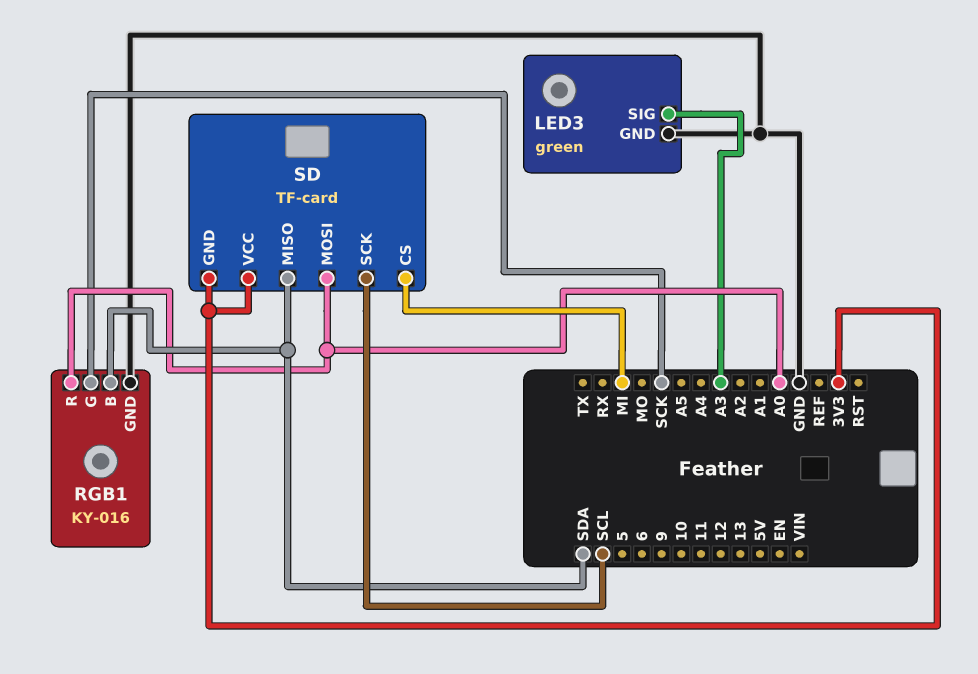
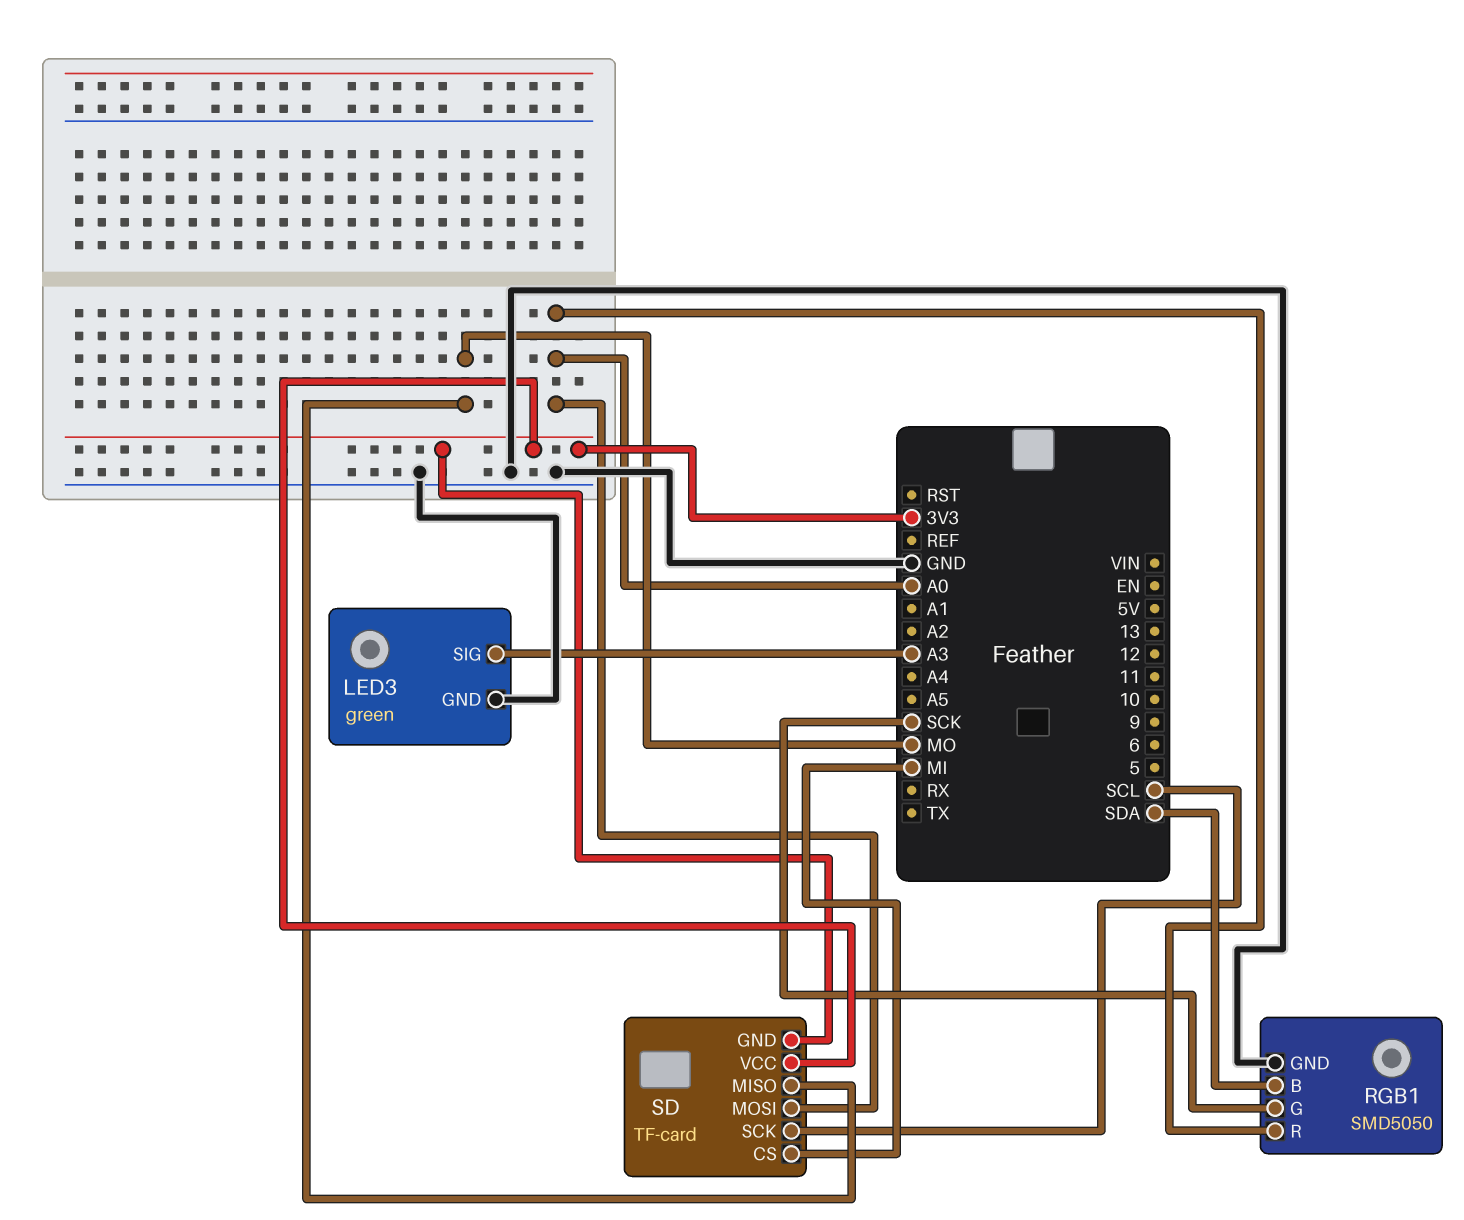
RGB1: KY-016 -> SMD5050
SD pin MISO: SDA -> MO

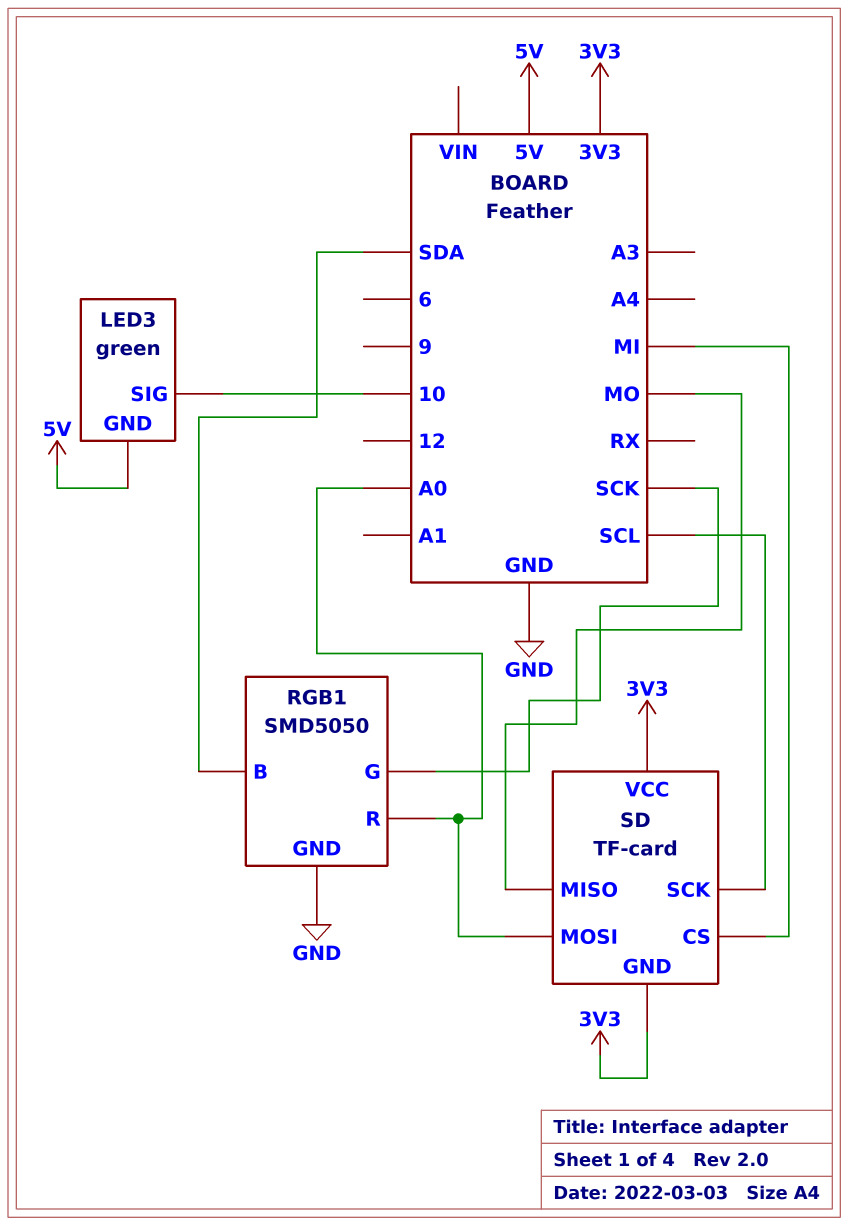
LED3 pin GND: GND -> 5V
LED3 pin SIG: A3 -> 10

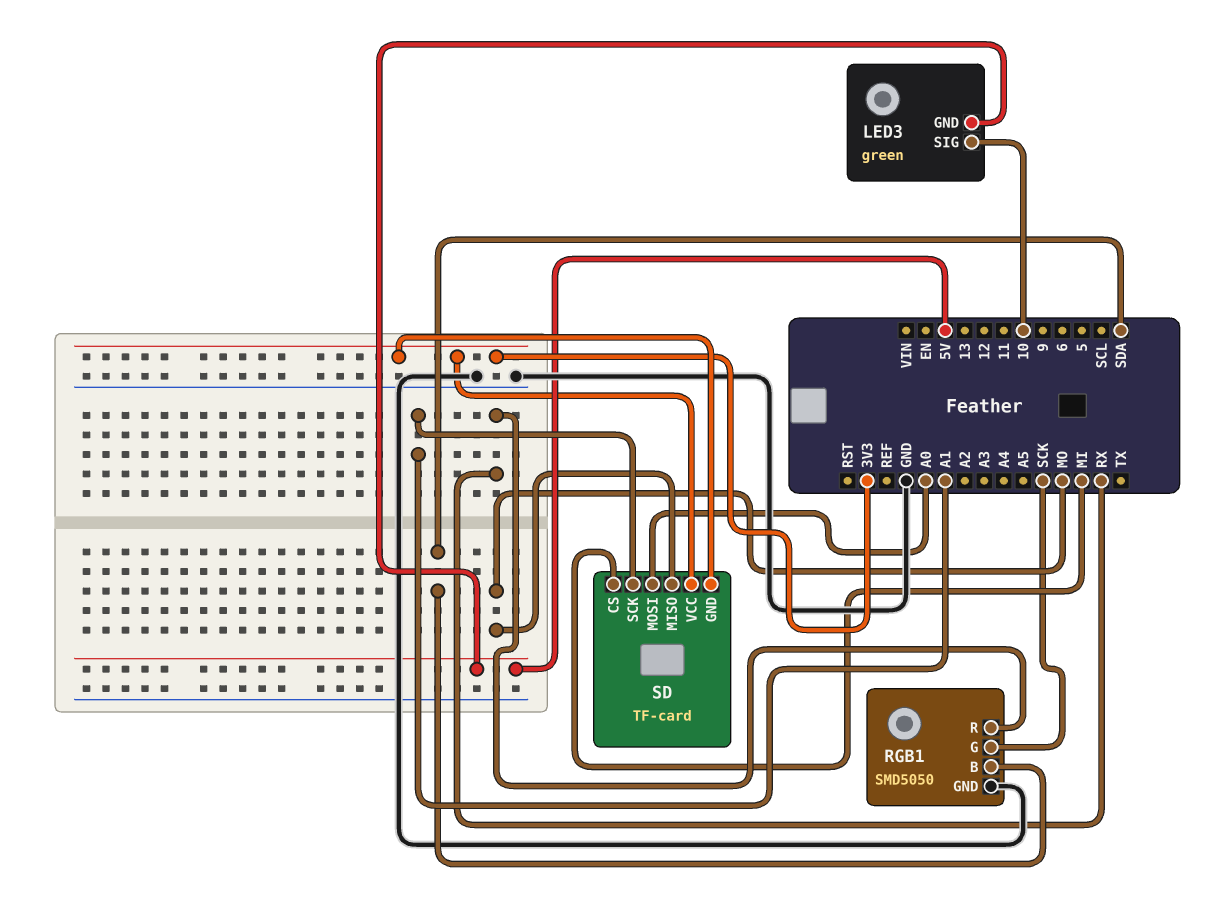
RGB1 pin R: A0 -> RX
SD pin SCK: SCL -> A1

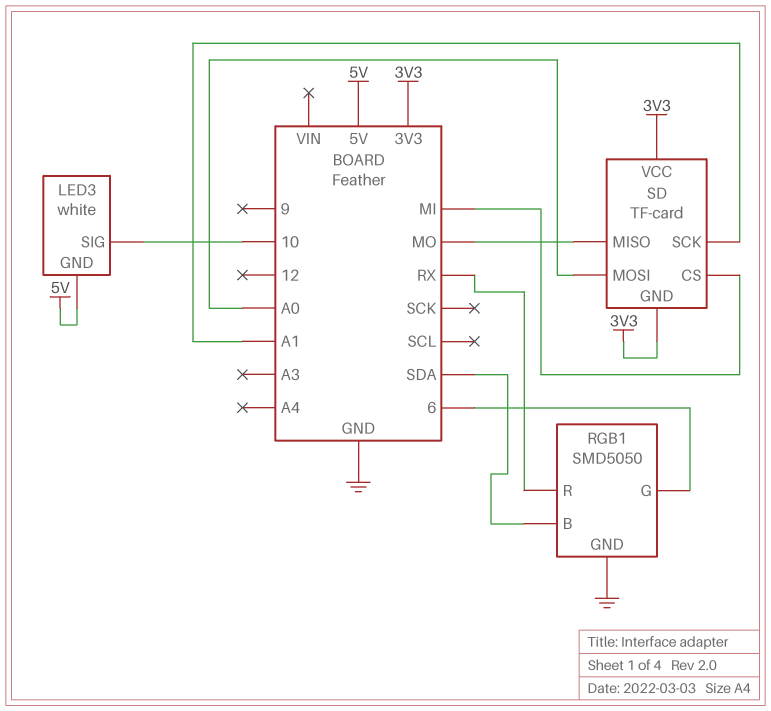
LED3: green -> white
RGB1 pin G: SCK -> 6

